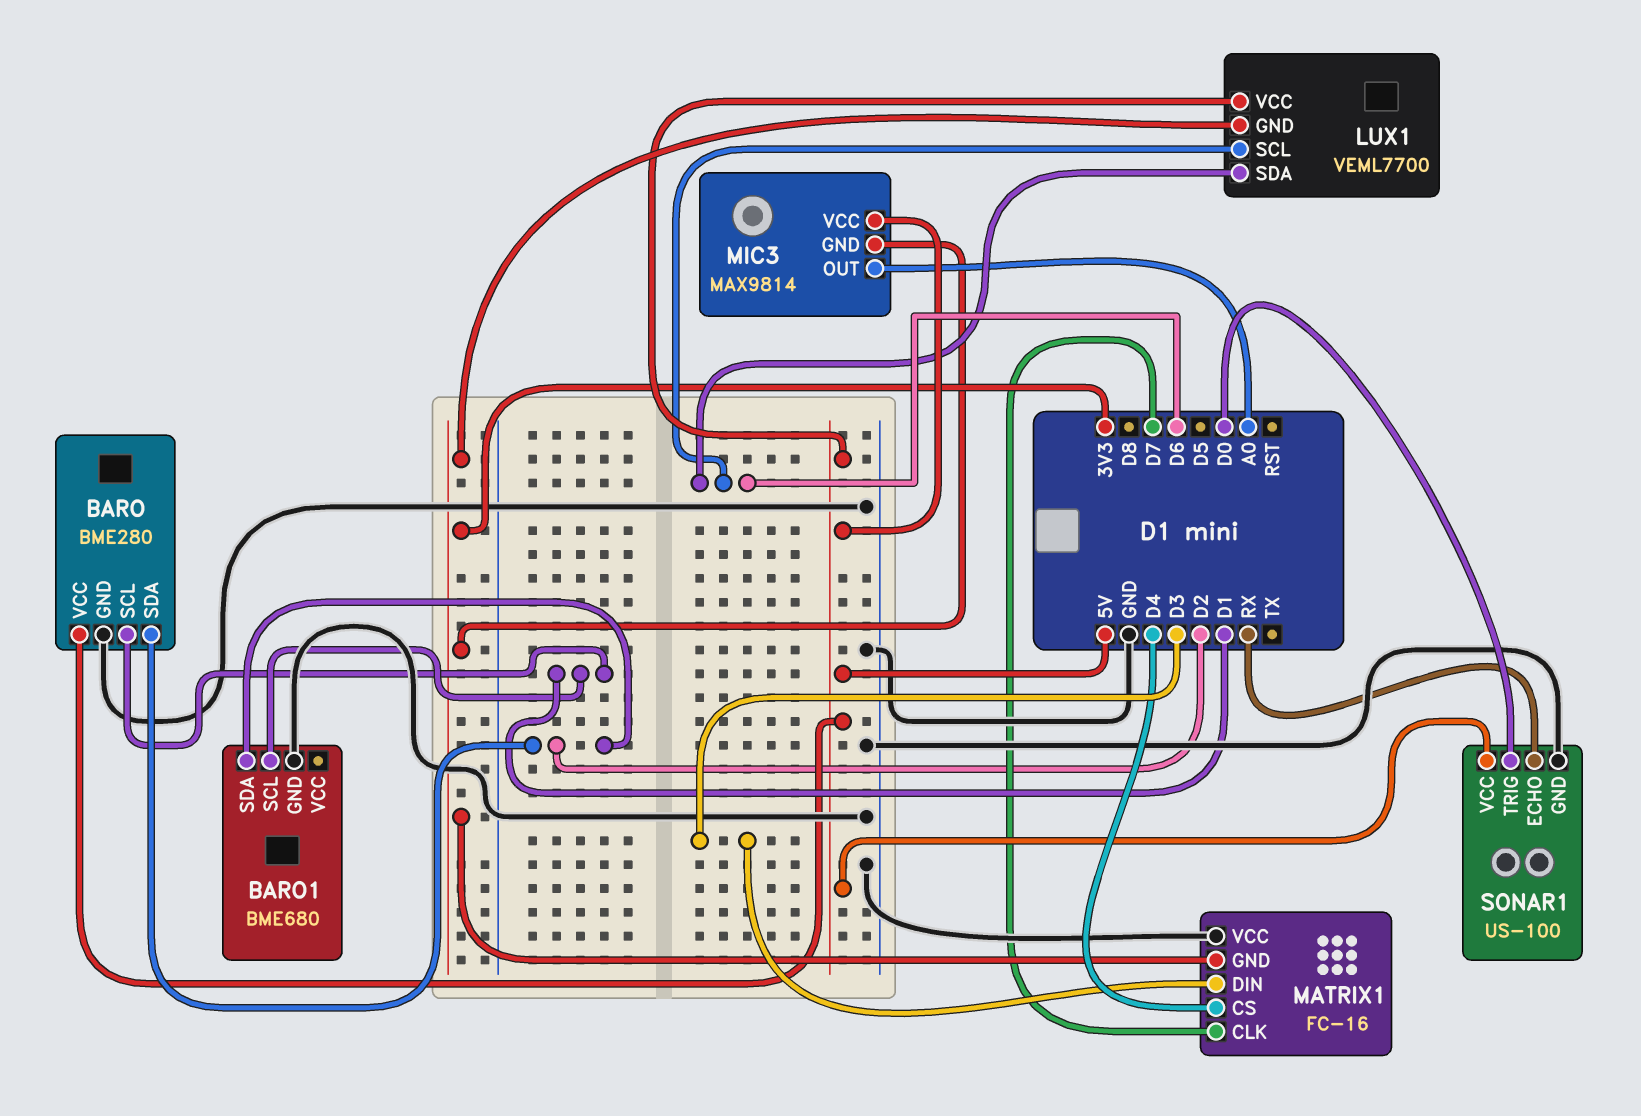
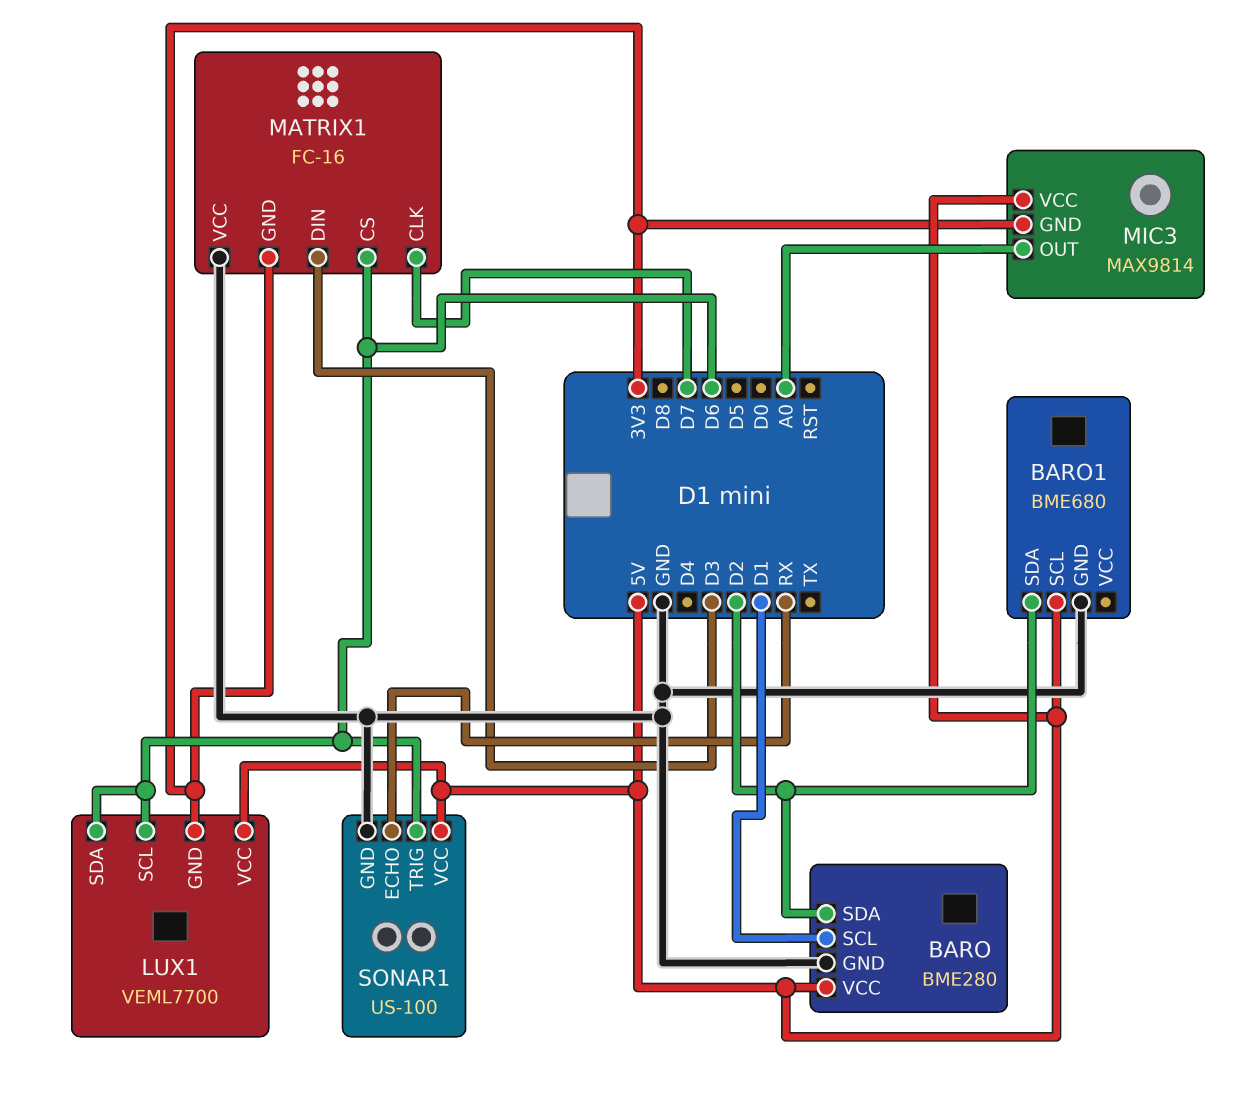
BARO1 pin SCL: D1 -> 5V
MATRIX1 pin CS: D4 -> D6
SONAR1 pin TRIG: D0 -> D6

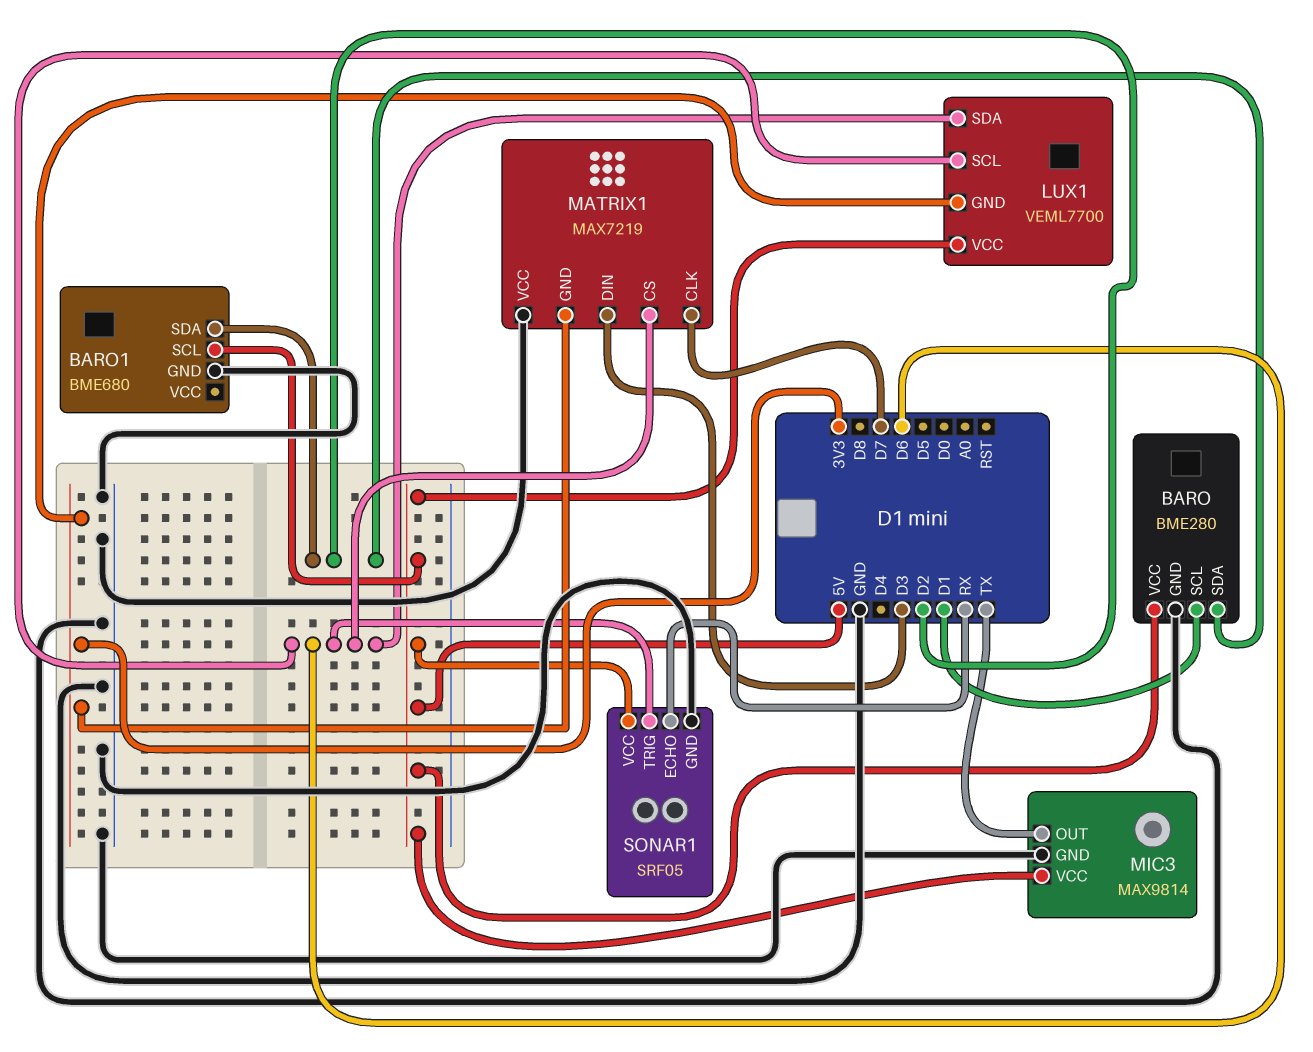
MATRIX1: FC-16 -> MAX7219
MIC3 pin GND: 3V3 -> GND
MIC3 pin OUT: A0 -> TX
SONAR1: US-100 -> SRF05

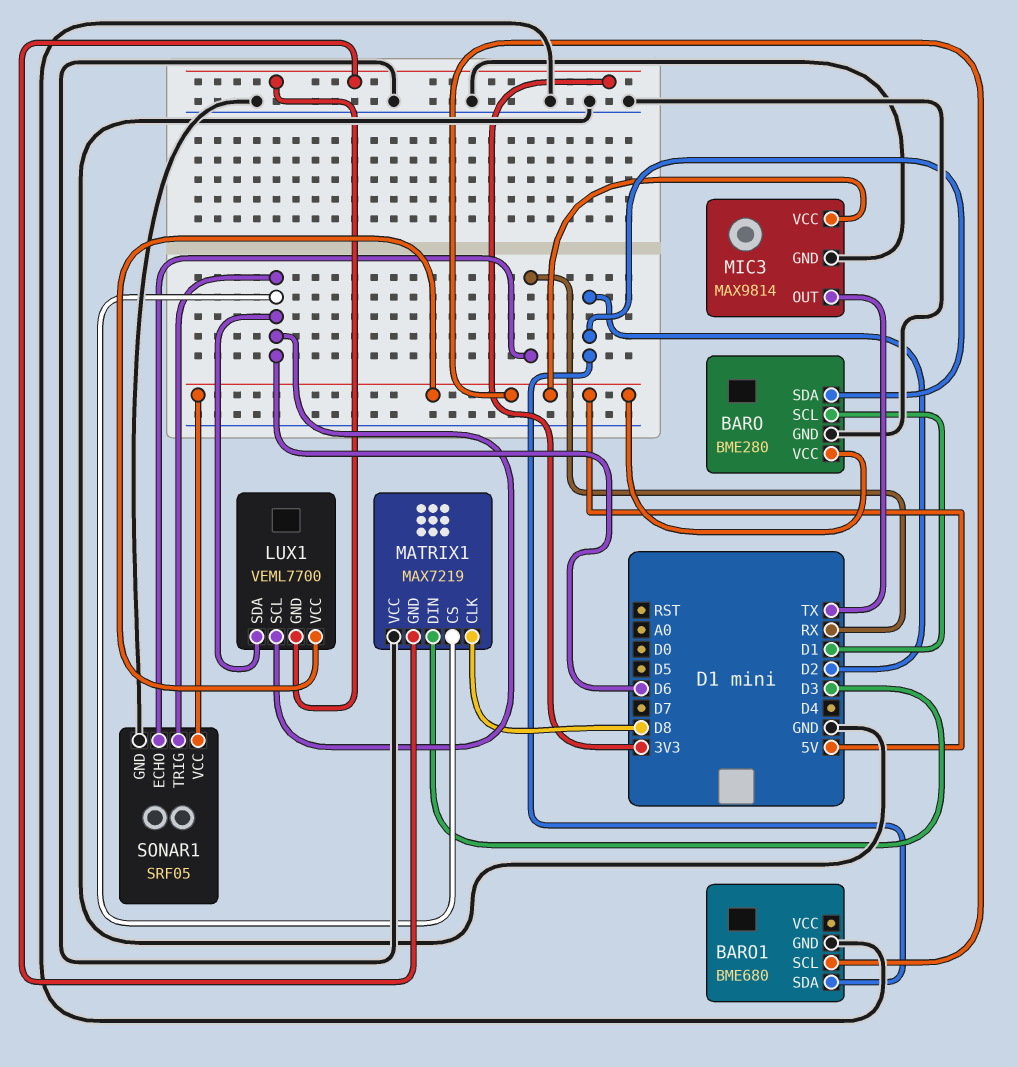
MATRIX1 pin CLK: D7 -> D8

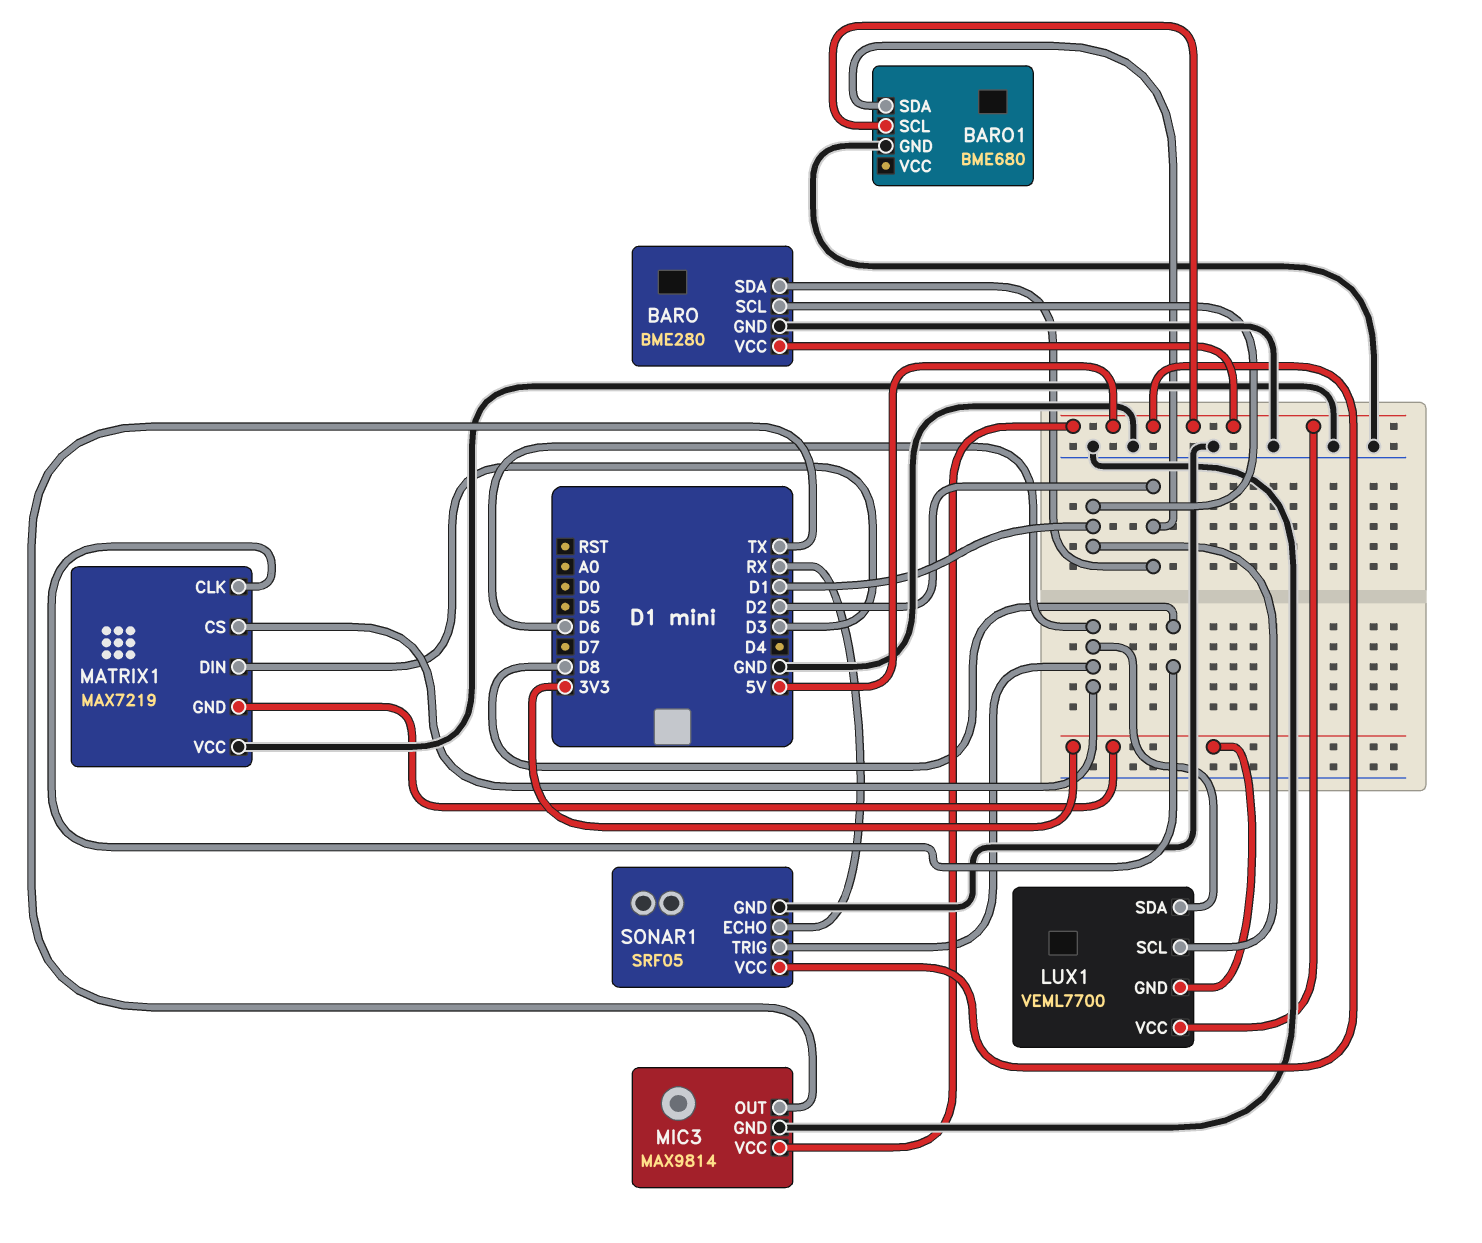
LUX1 pin SCL: D6 -> D1

